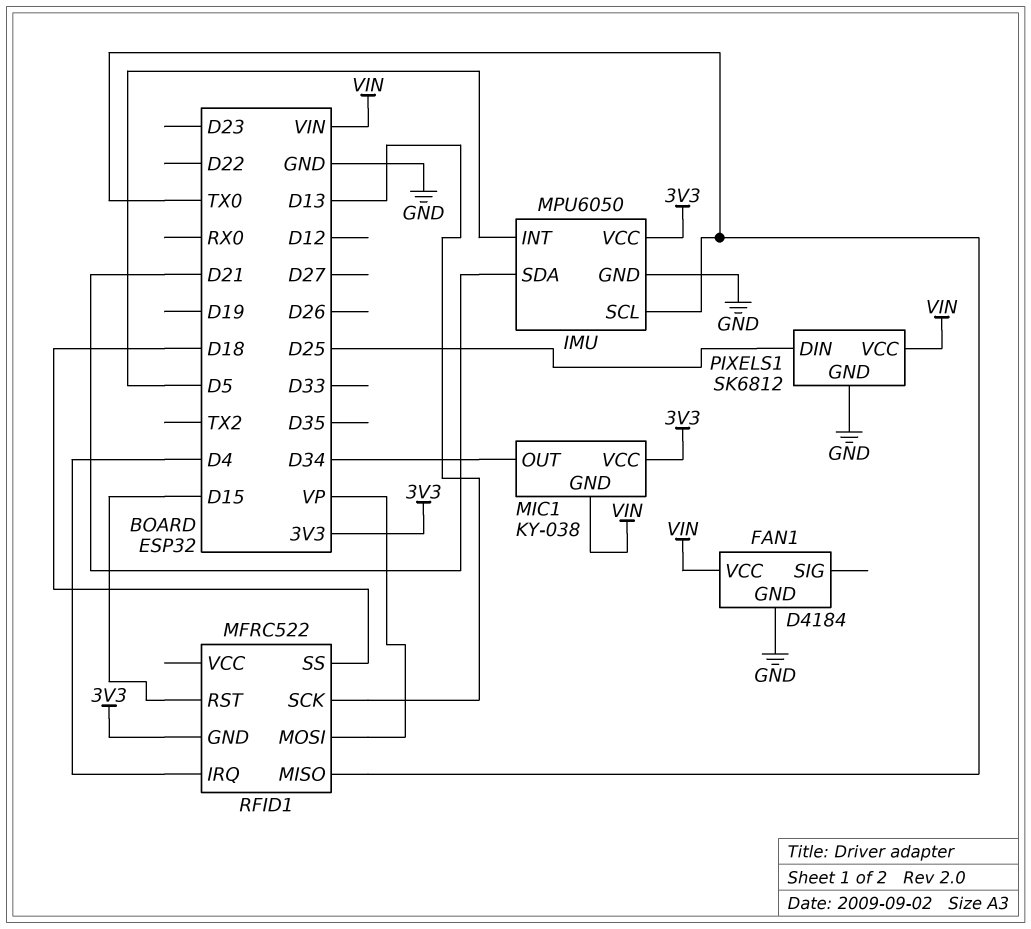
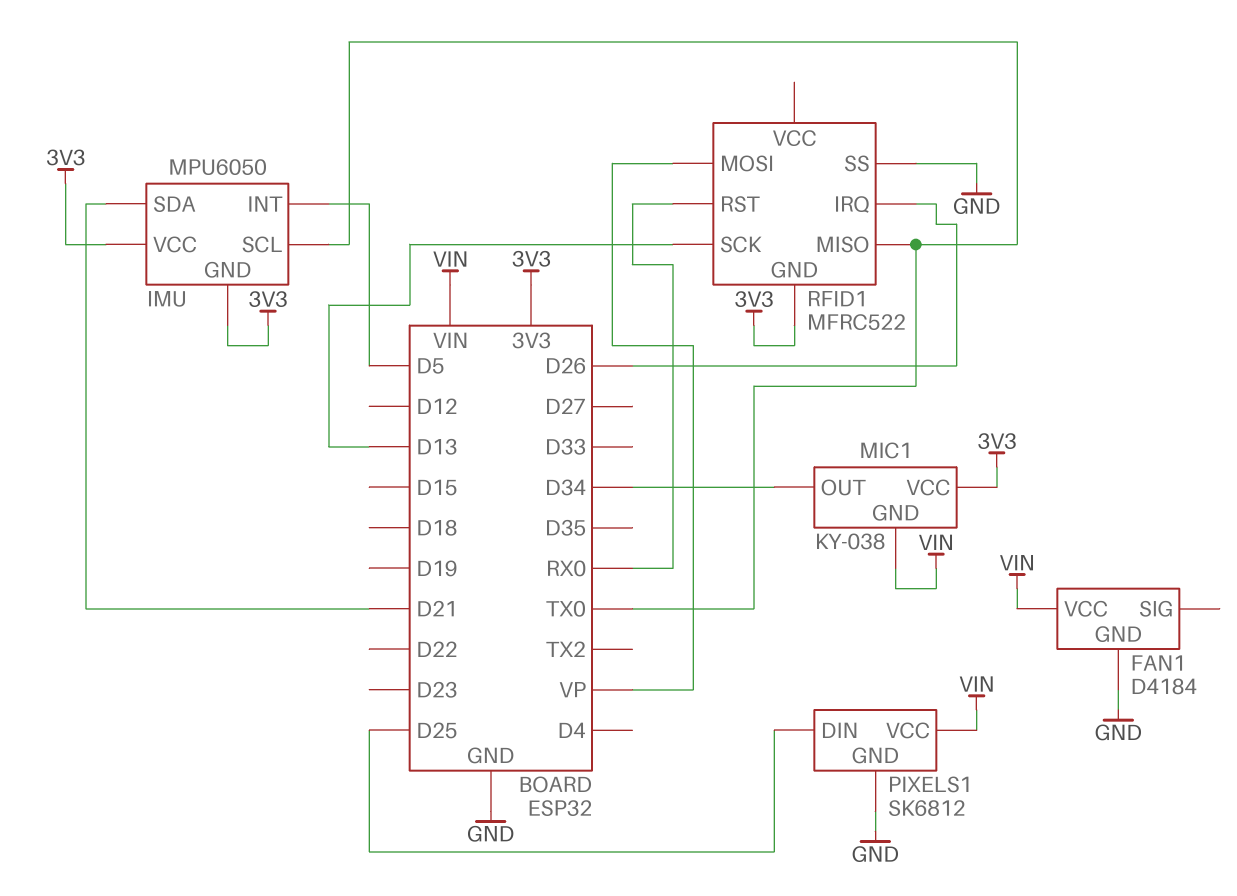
IMU pin GND: GND -> 3V3
RFID1 pin IRQ: D4 -> D26
RFID1 pin RST: D15 -> RX0
RFID1 pin SS: D18 -> GND

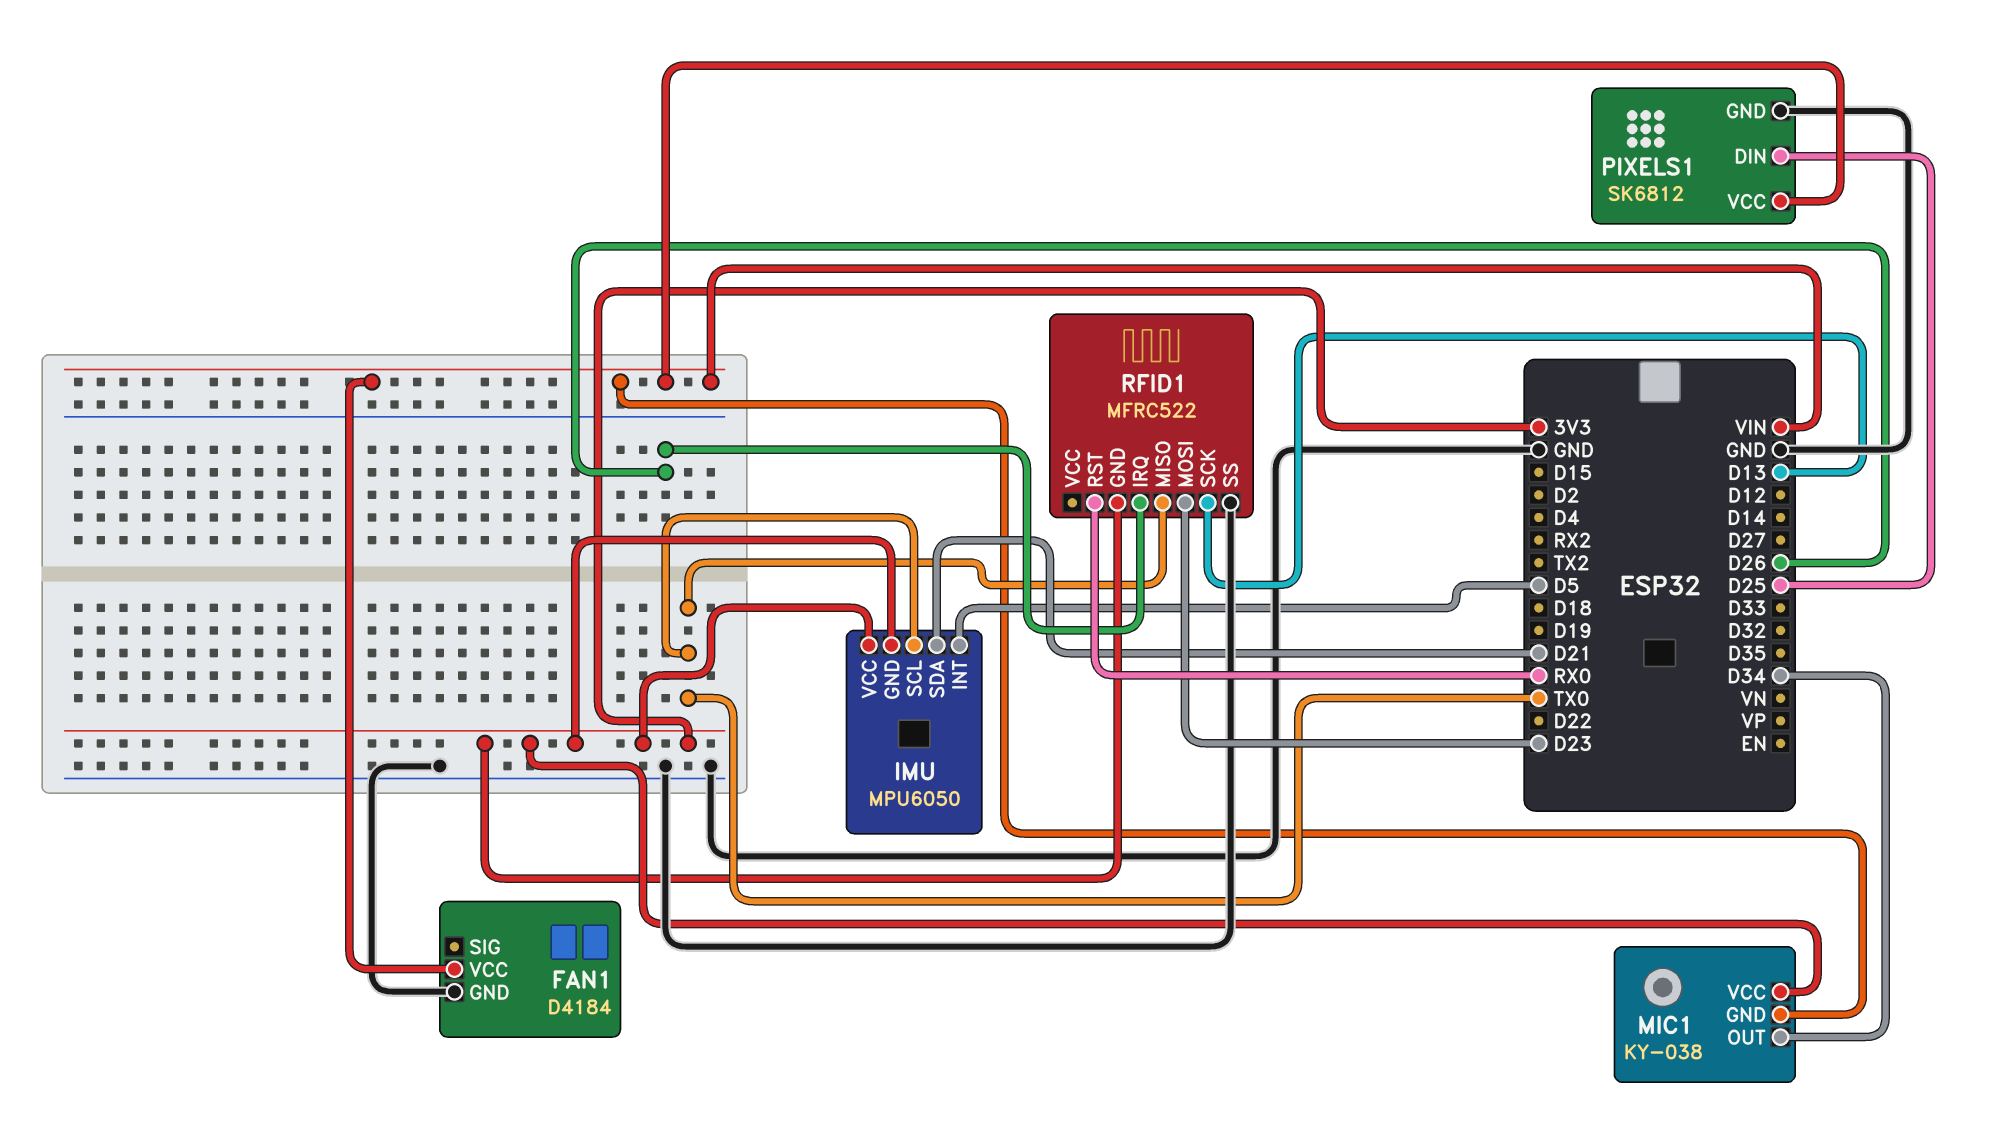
RFID1 pin MOSI: VP -> D23

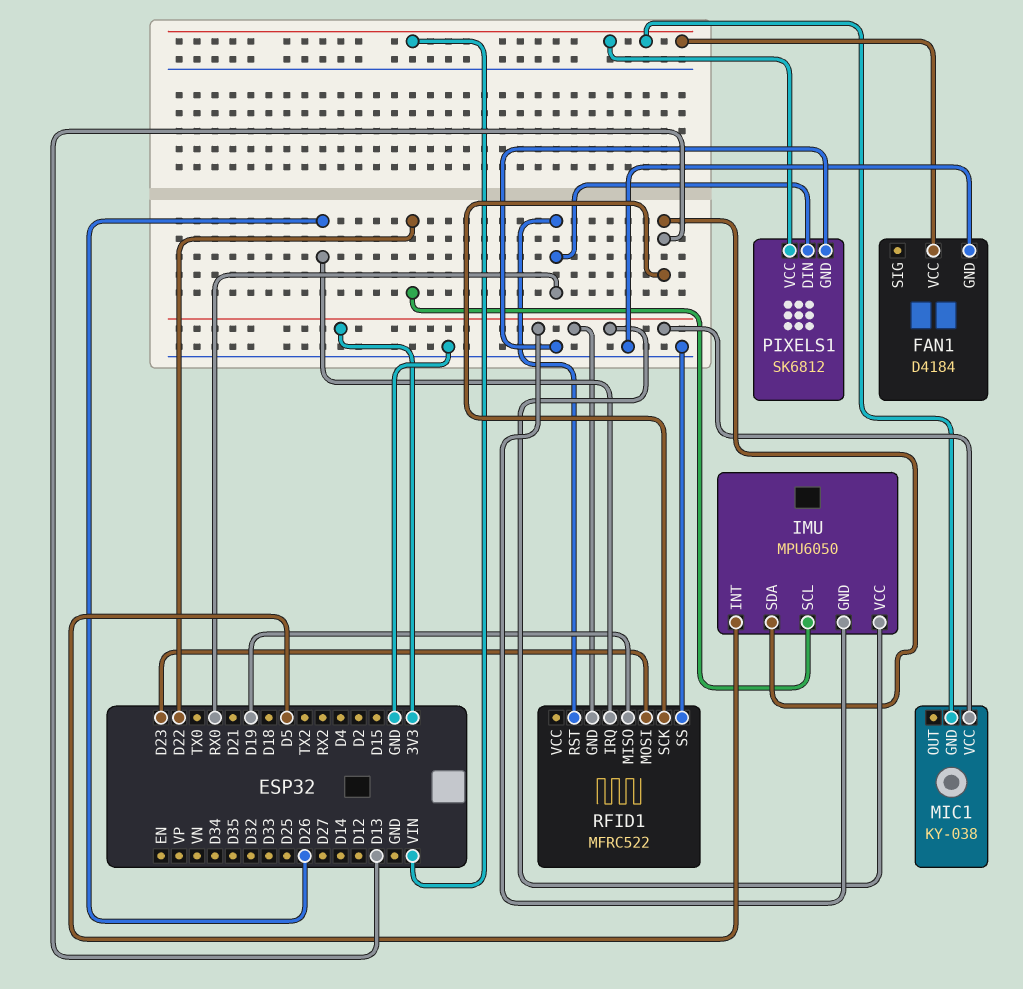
IMU pin SCL: TX0 -> D22
IMU pin SDA: D21 -> D13
MIC1 pin OUT: D34 -> none
PIXELS1 pin DIN: D25 -> RX0
RFID1 pin MISO: TX0 -> D19

